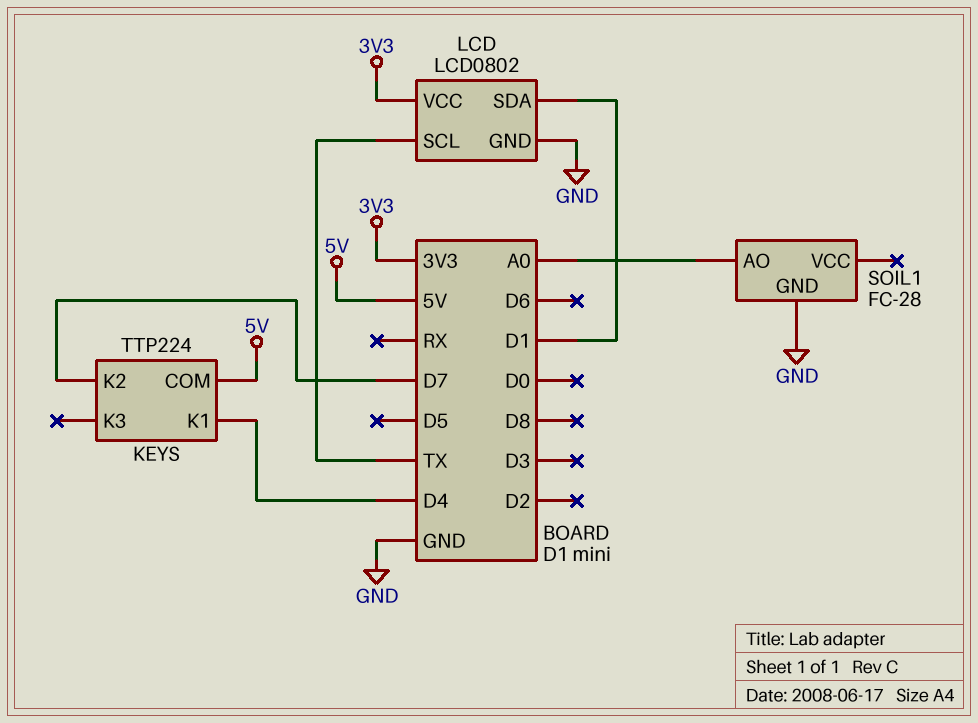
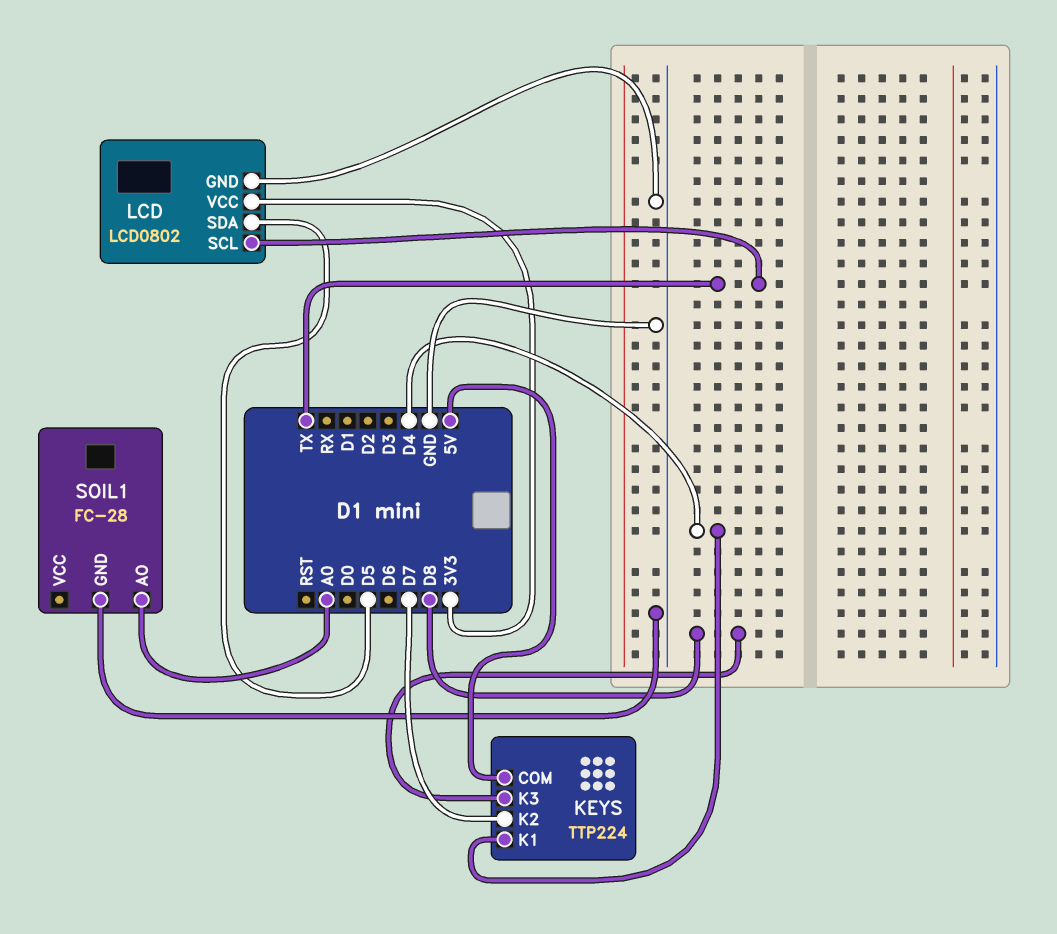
KEYS pin K3: none -> D8
LCD pin SDA: D1 -> D5

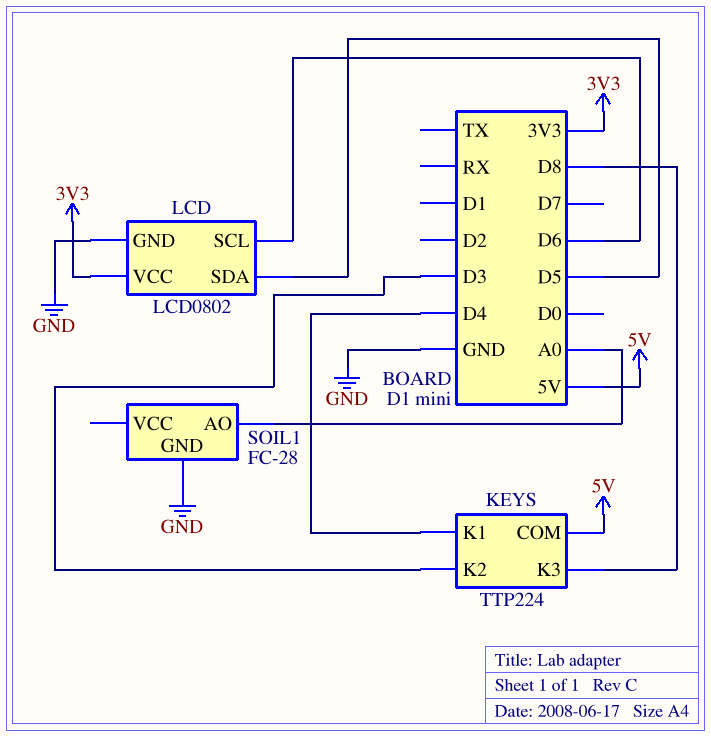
KEYS pin K2: D7 -> D3
LCD pin SCL: TX -> D6

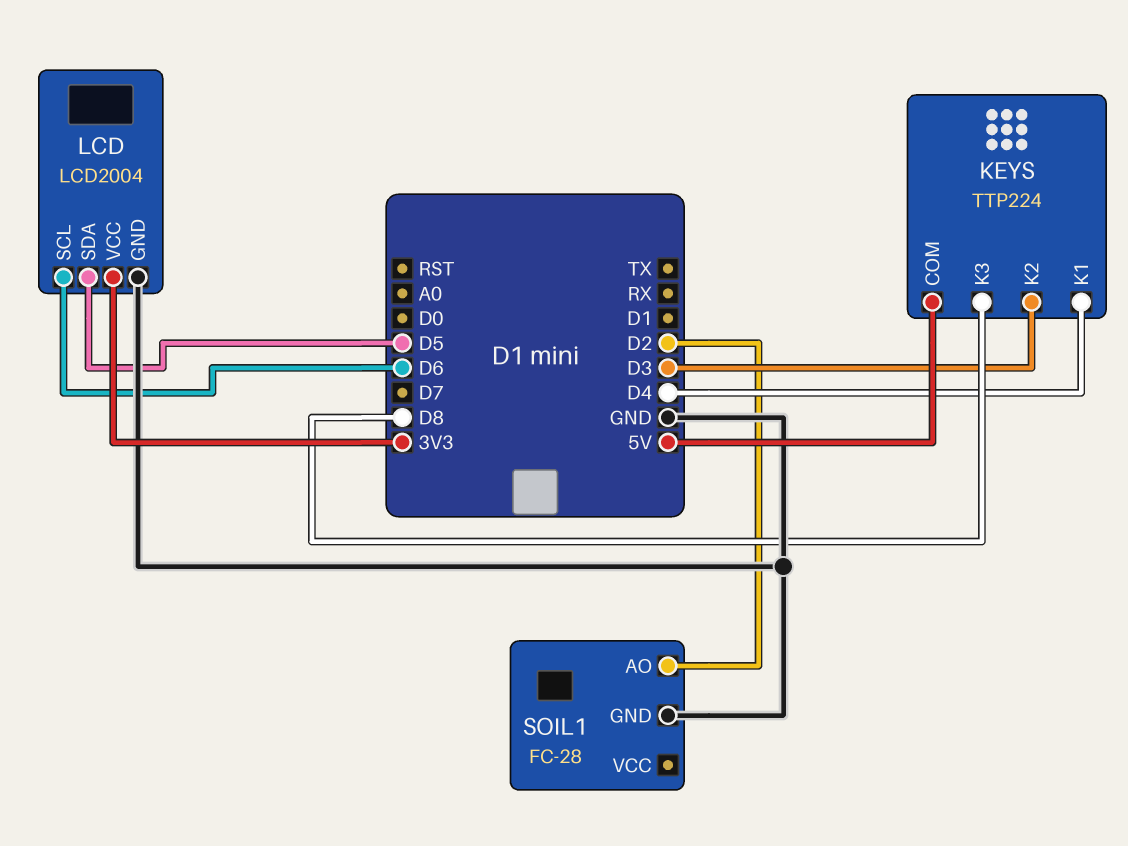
LCD: LCD0802 -> LCD2004
SOIL1 pin AO: A0 -> D2

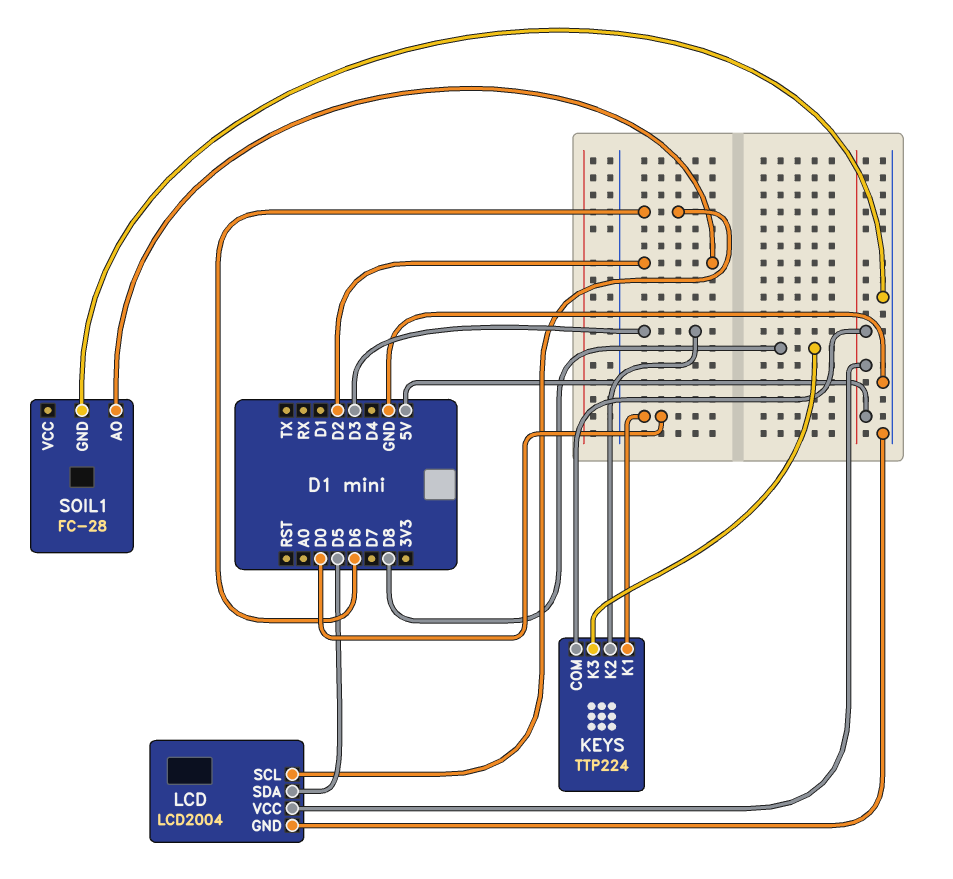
KEYS pin K1: D4 -> D0
LCD pin VCC: 3V3 -> 5V

